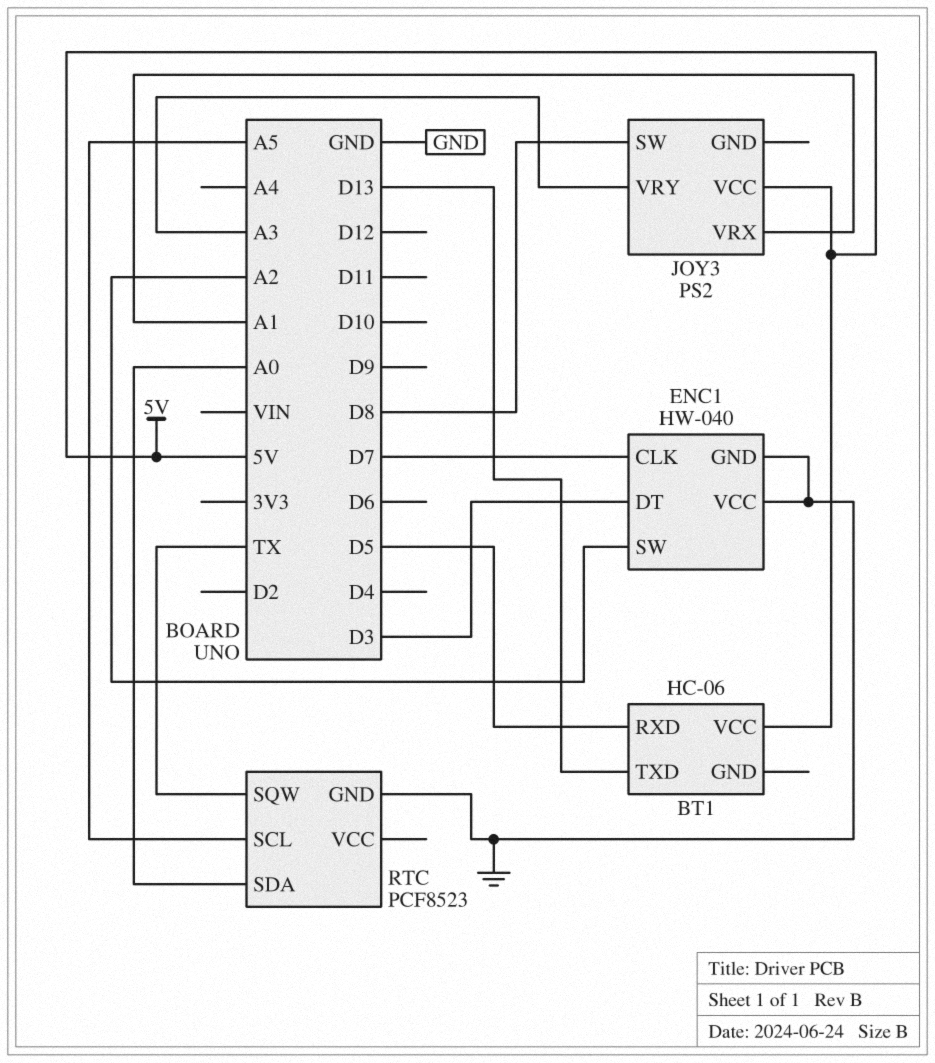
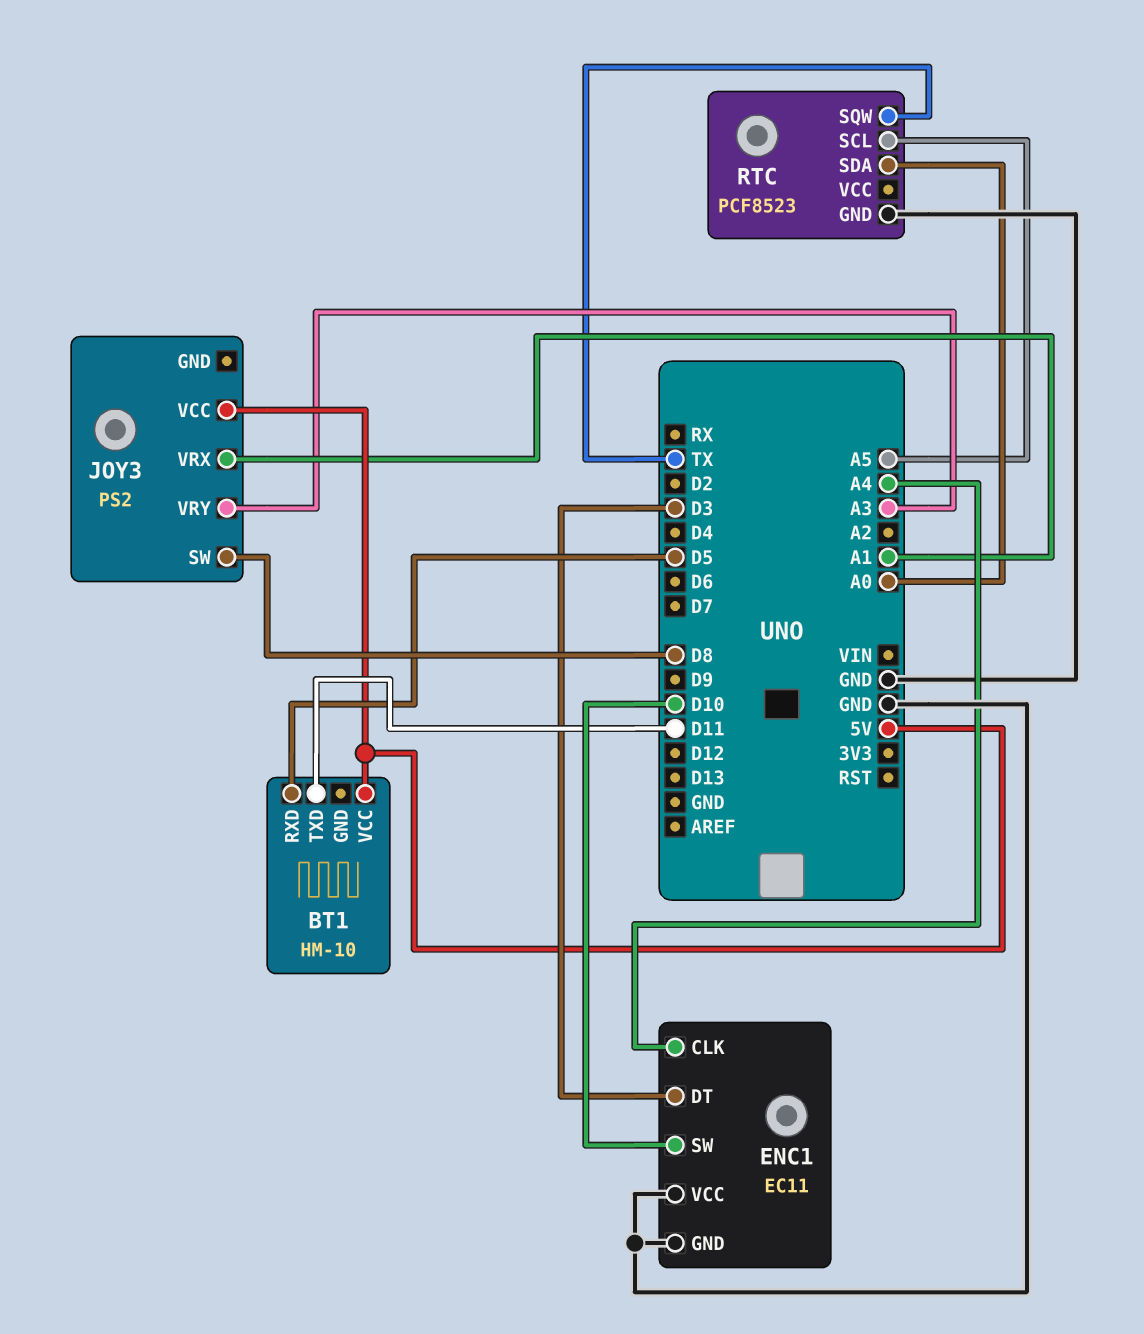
BT1: HC-06 -> HM-10
BT1 pin TXD: D13 -> D11
ENC1: HW-040 -> EC11
ENC1 pin CLK: D7 -> A4
ENC1 pin SW: A2 -> D10

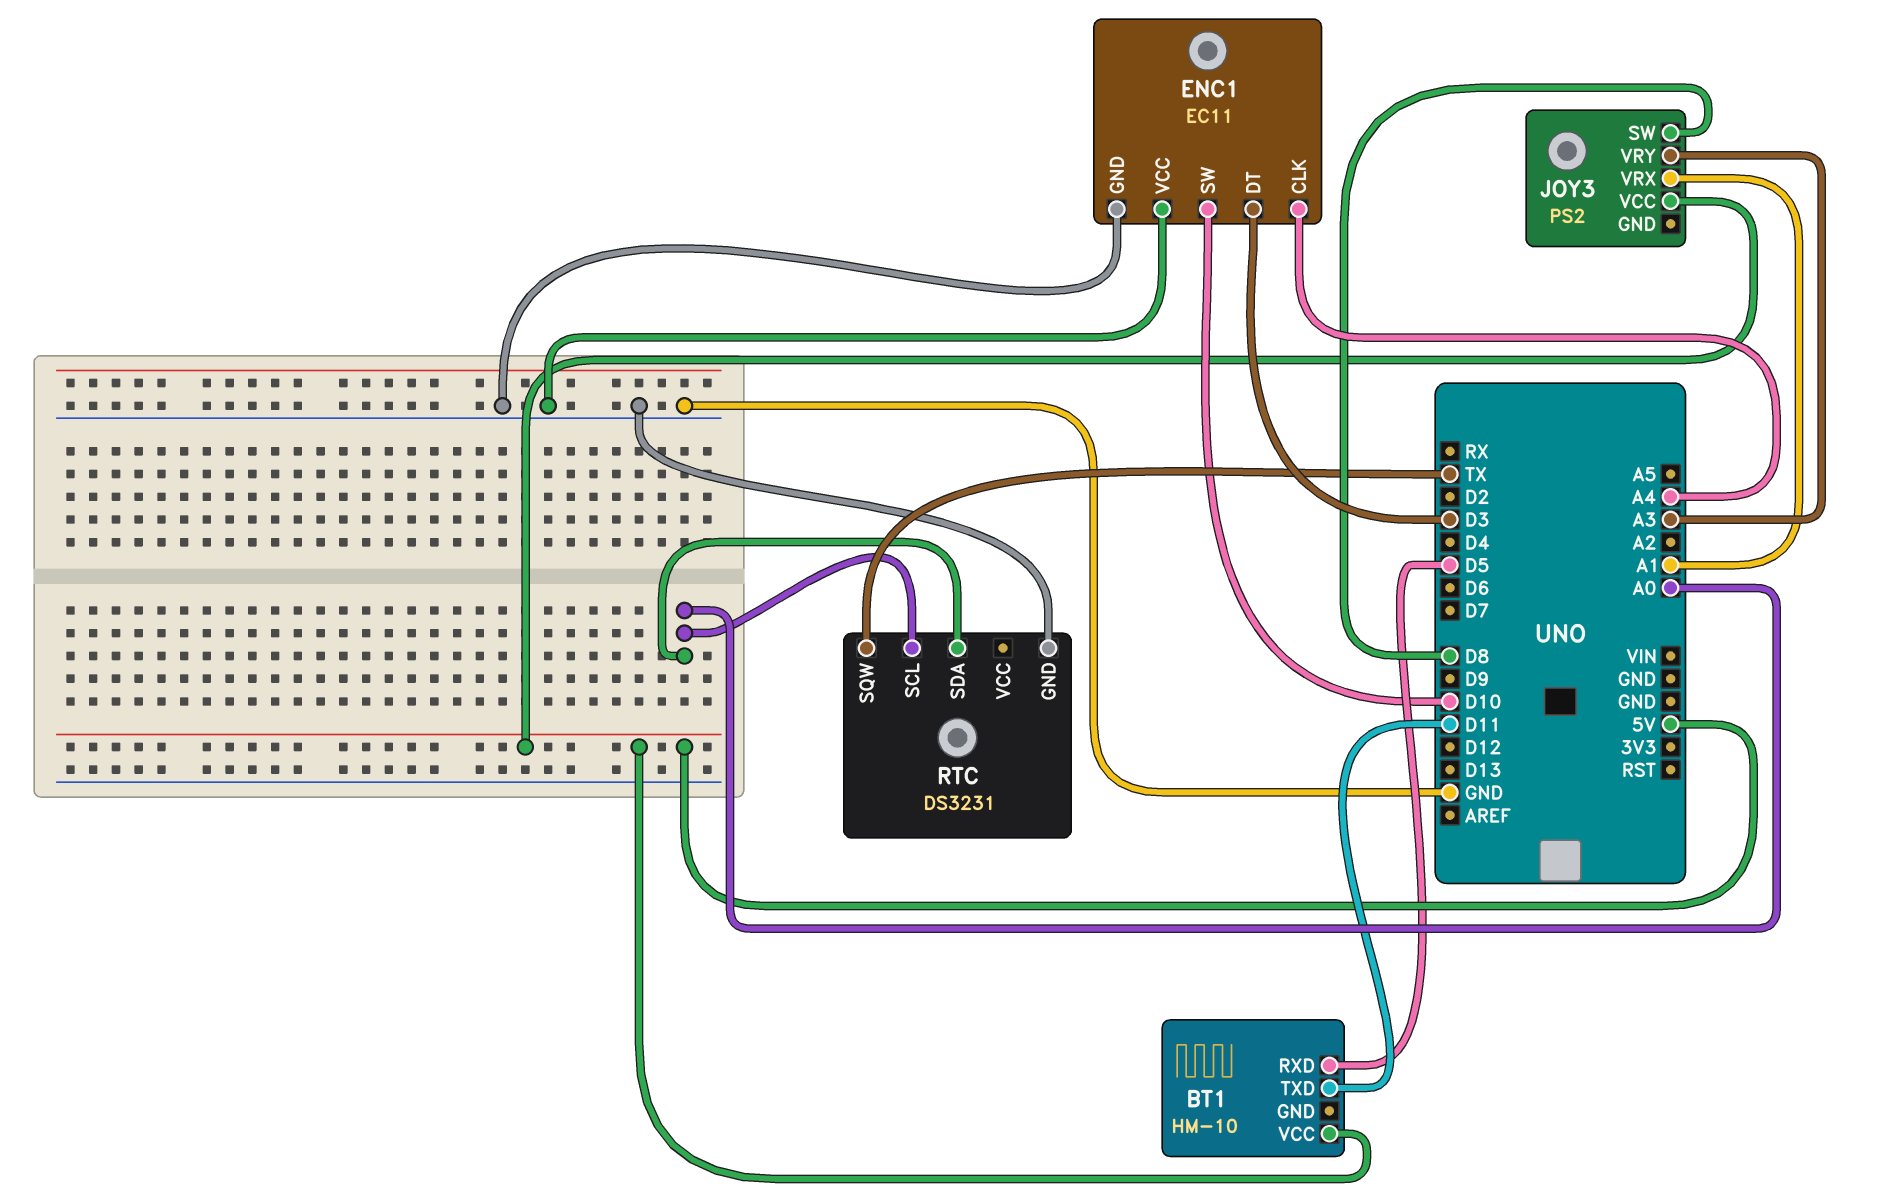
RTC: PCF8523 -> DS3231
RTC pin SCL: A5 -> A0

